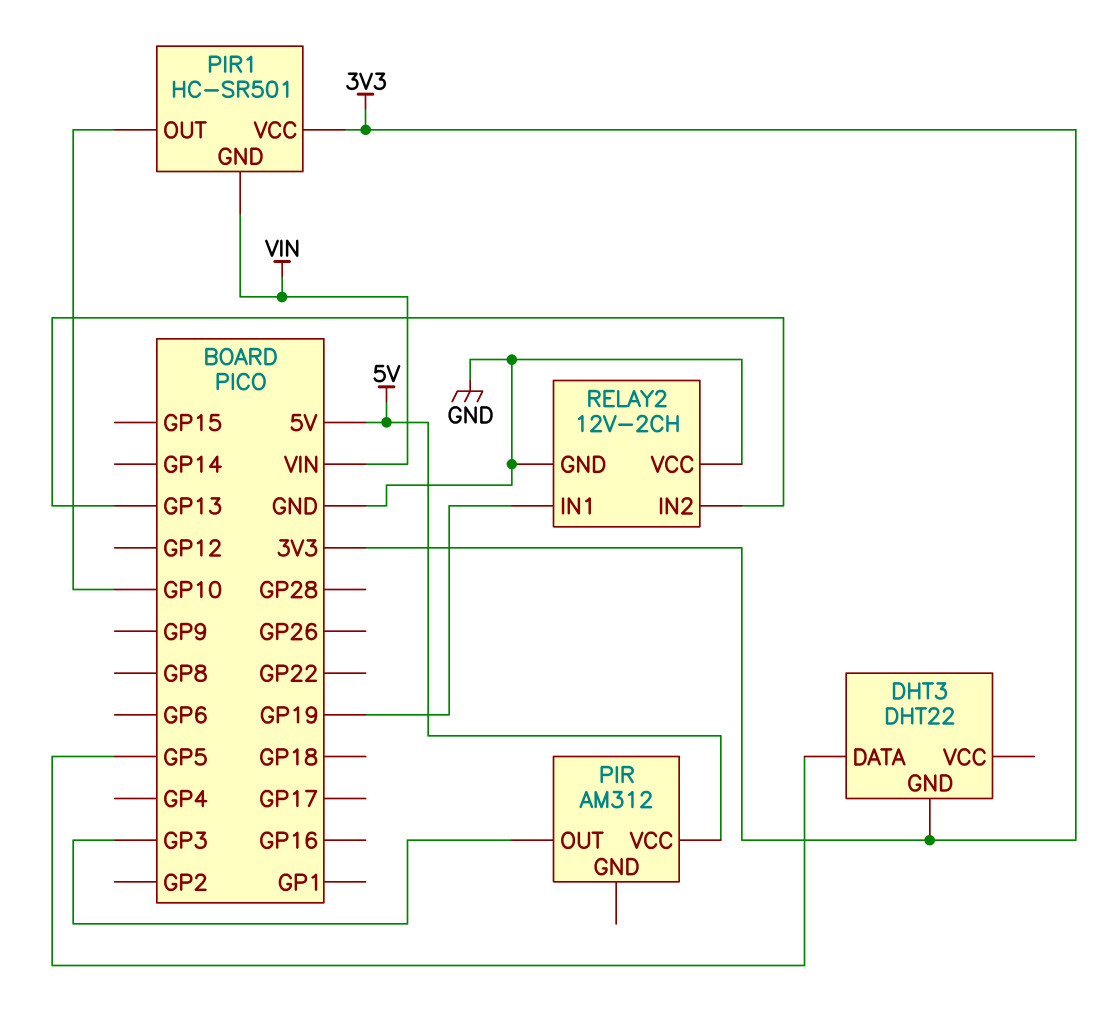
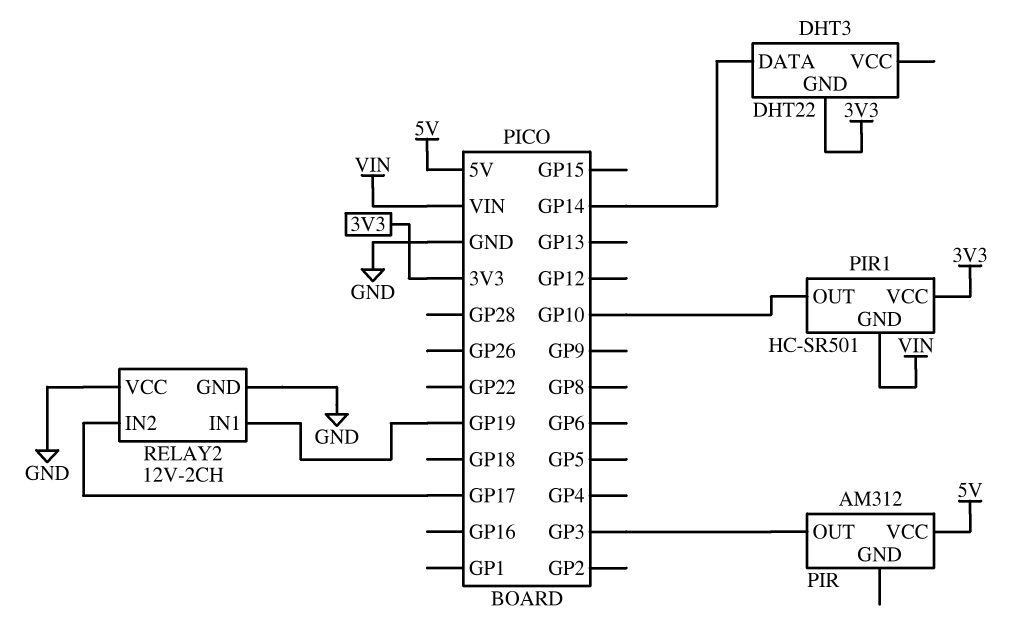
DHT3 pin DATA: GP5 -> GP14
RELAY2 pin IN2: GP13 -> GP17

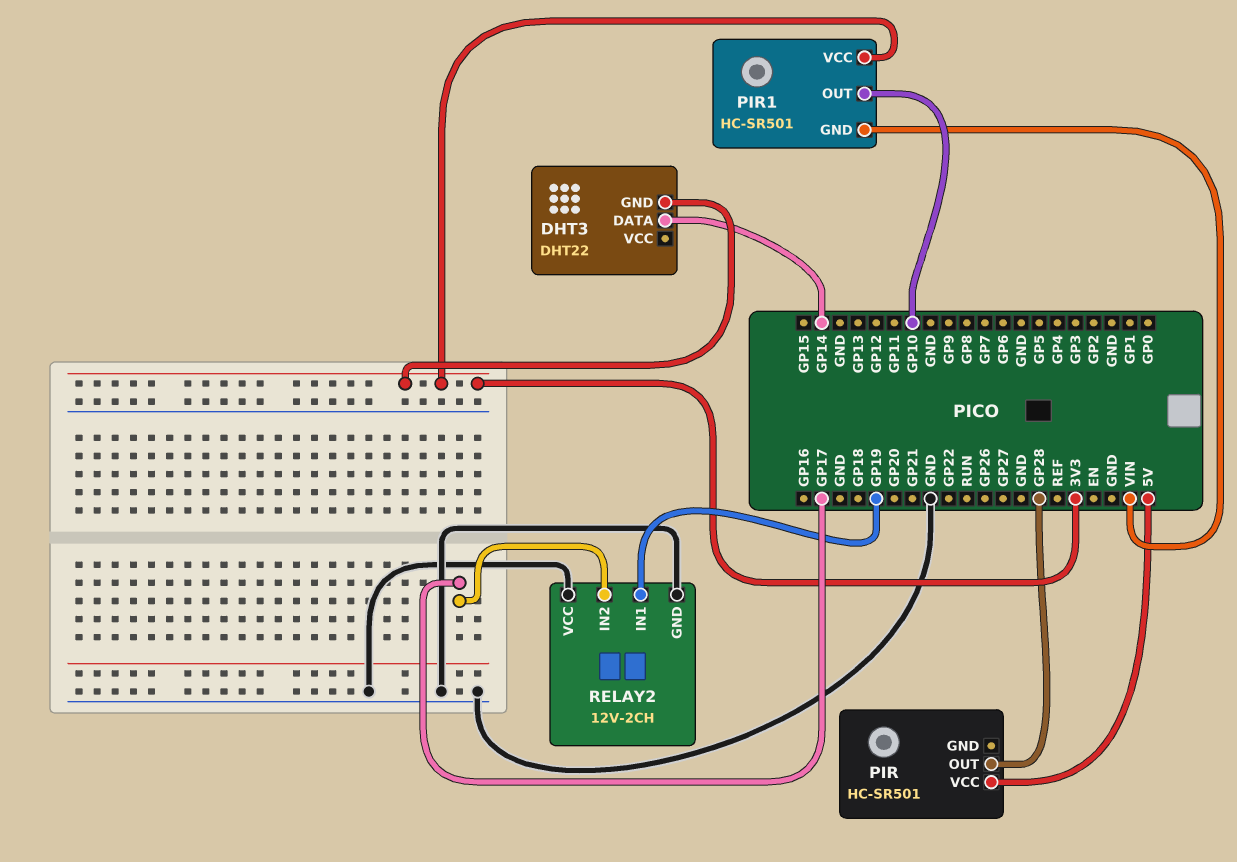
PIR: AM312 -> HC-SR501
PIR pin OUT: GP3 -> GP28

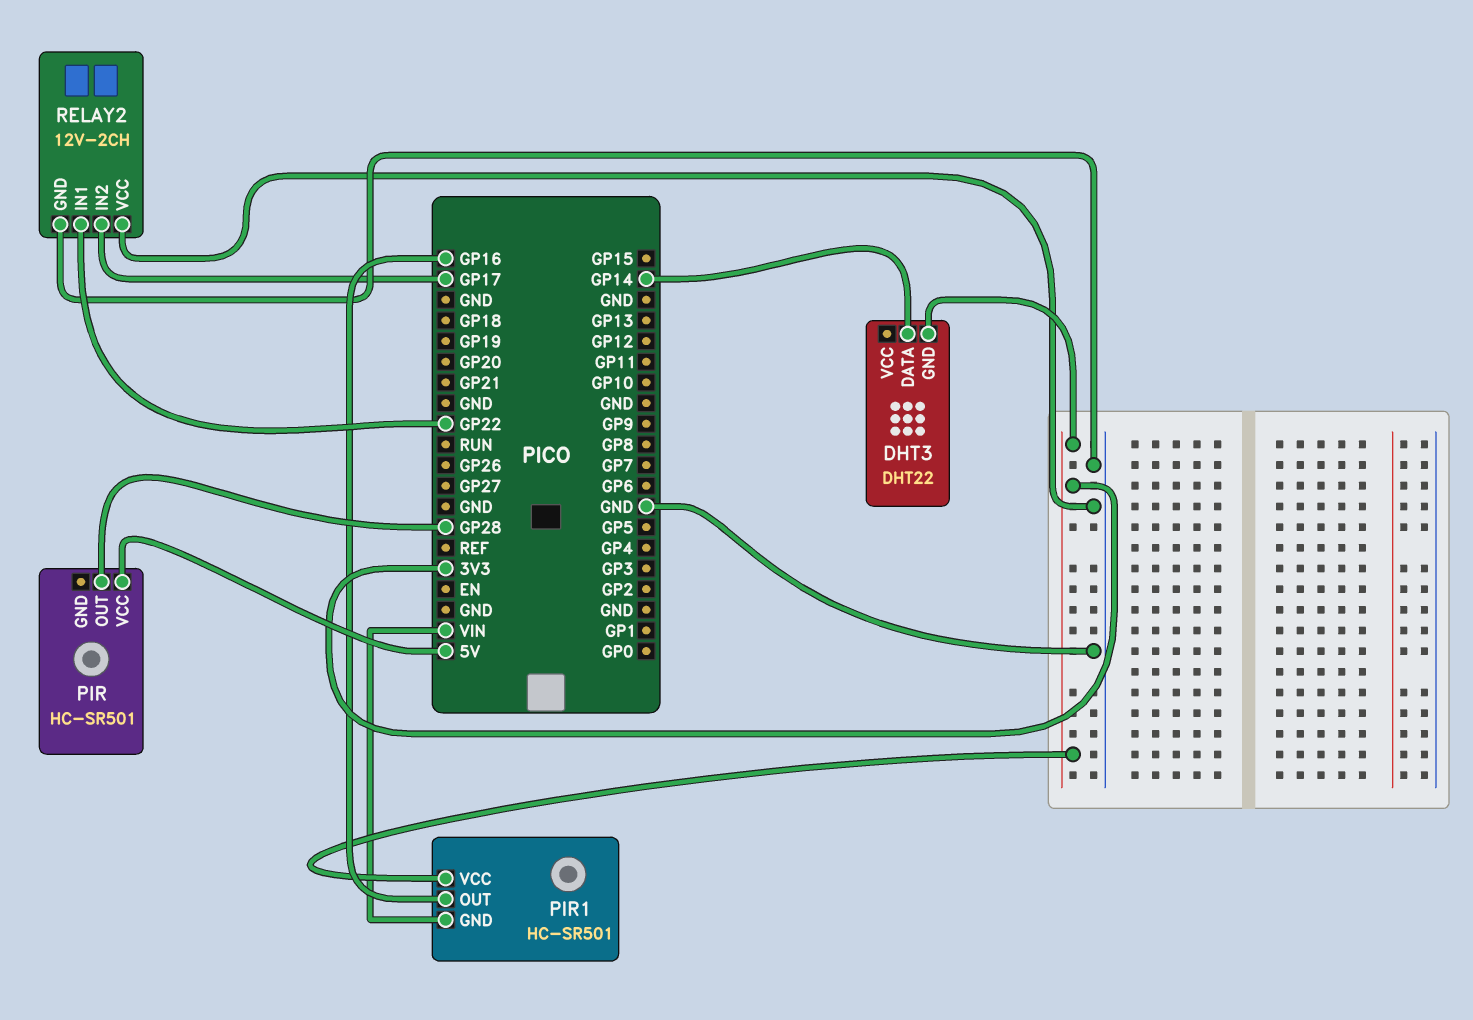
PIR1 pin OUT: GP10 -> GP16
RELAY2 pin IN1: GP19 -> GP22

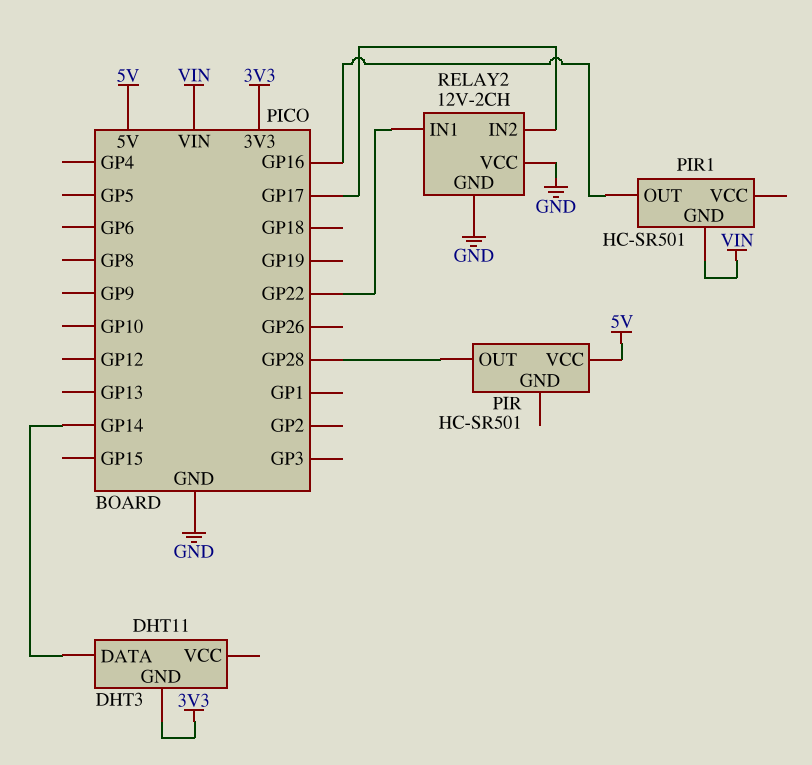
DHT3: DHT22 -> DHT11
PIR1 pin VCC: 3V3 -> none

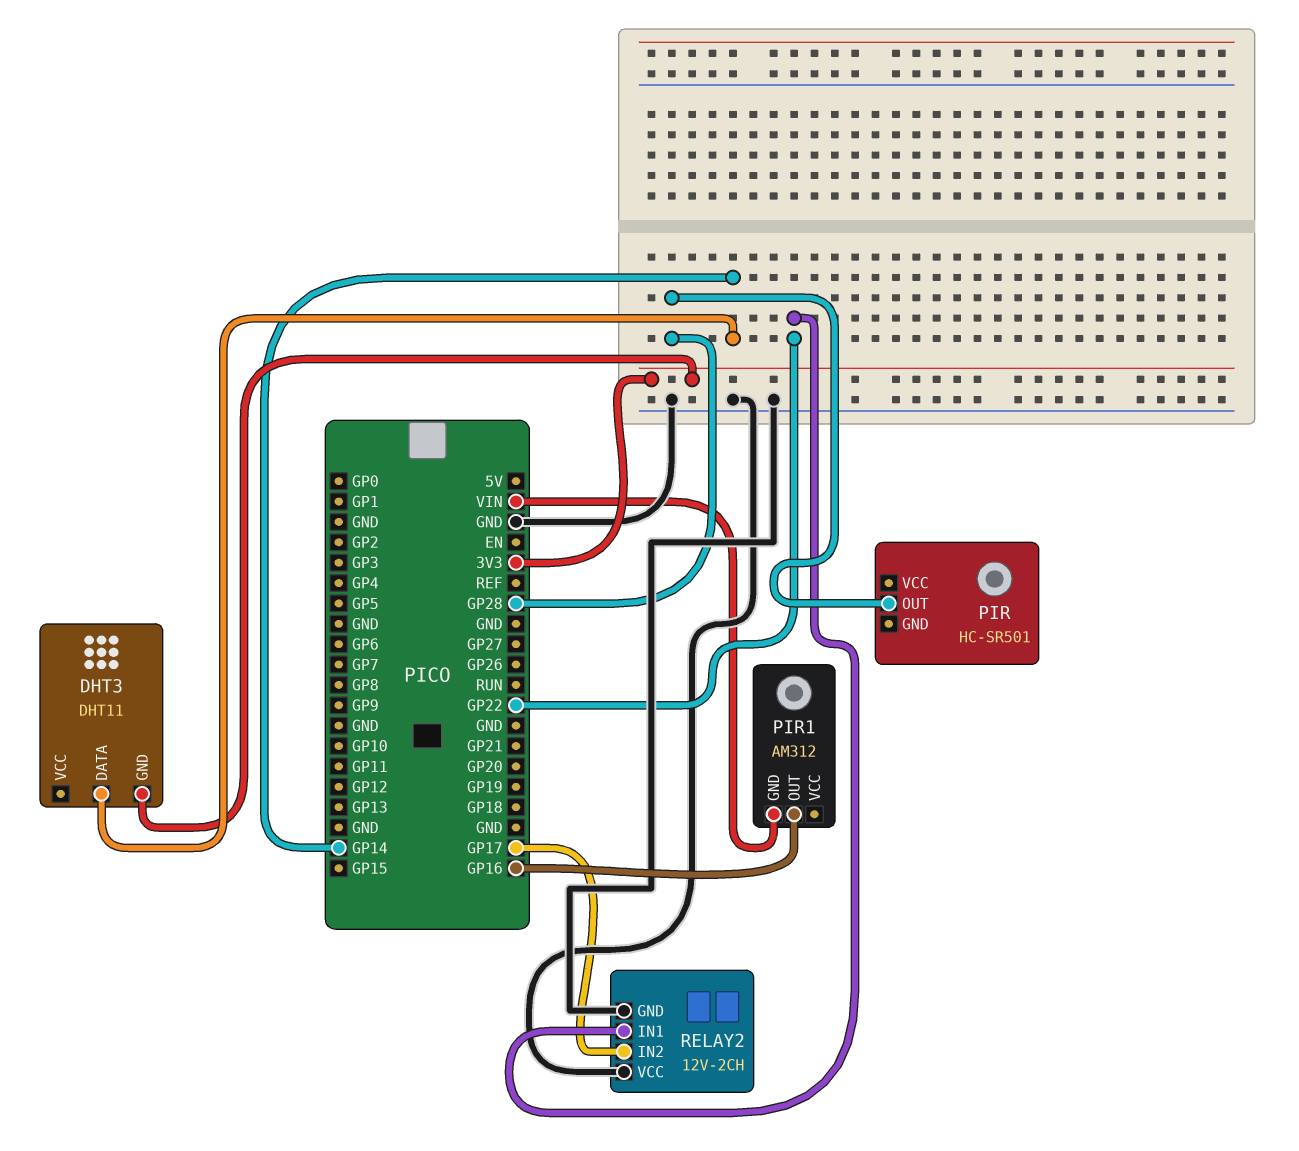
PIR pin VCC: 5V -> none
PIR1: HC-SR501 -> AM312

